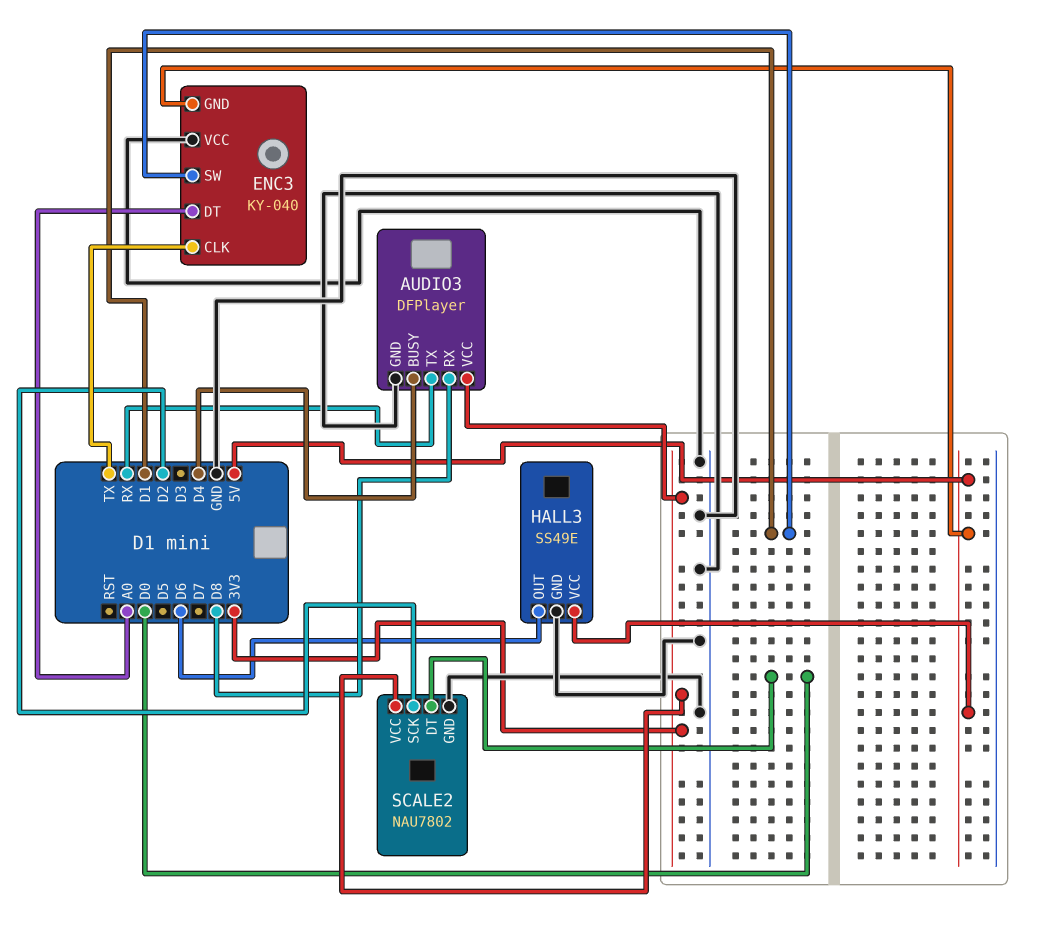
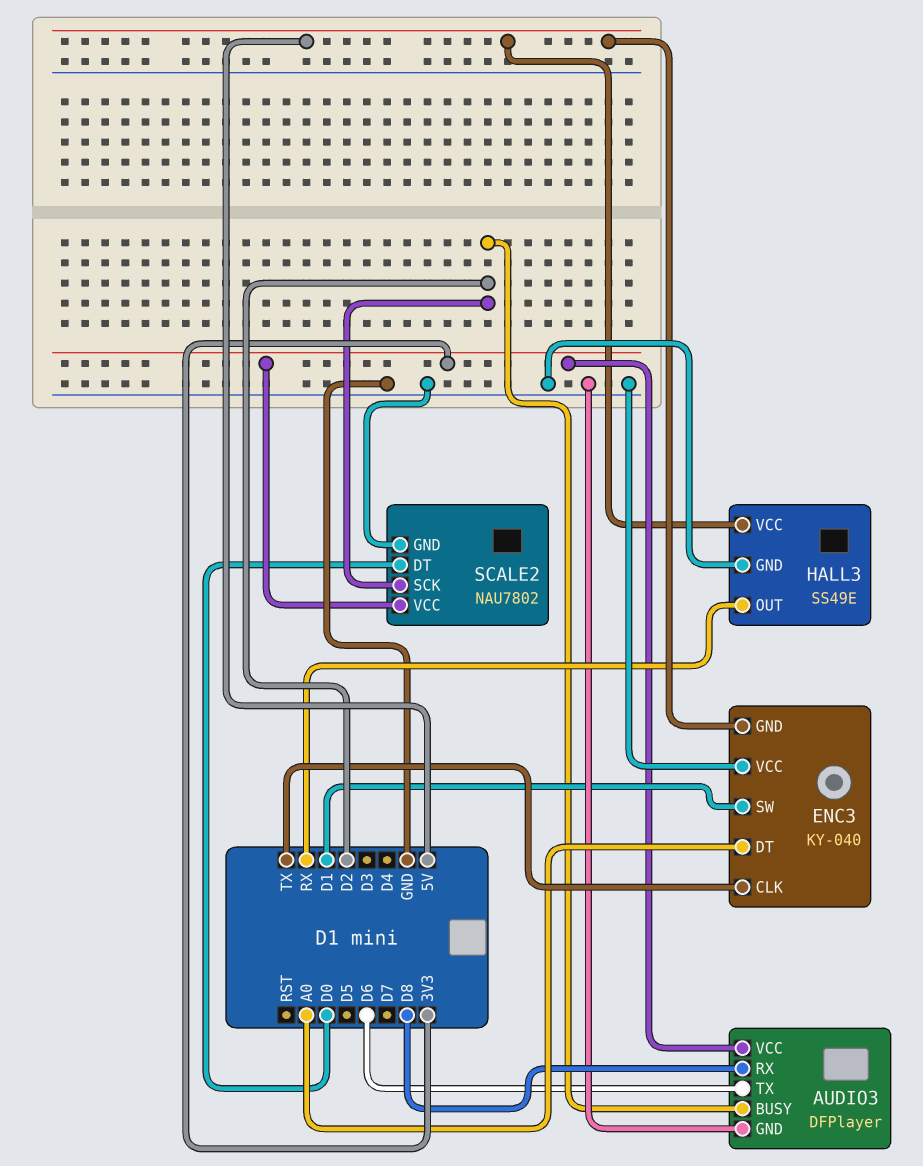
AUDIO3 pin BUSY: D4 -> D2
AUDIO3 pin TX: RX -> D6
HALL3 pin OUT: D6 -> RX

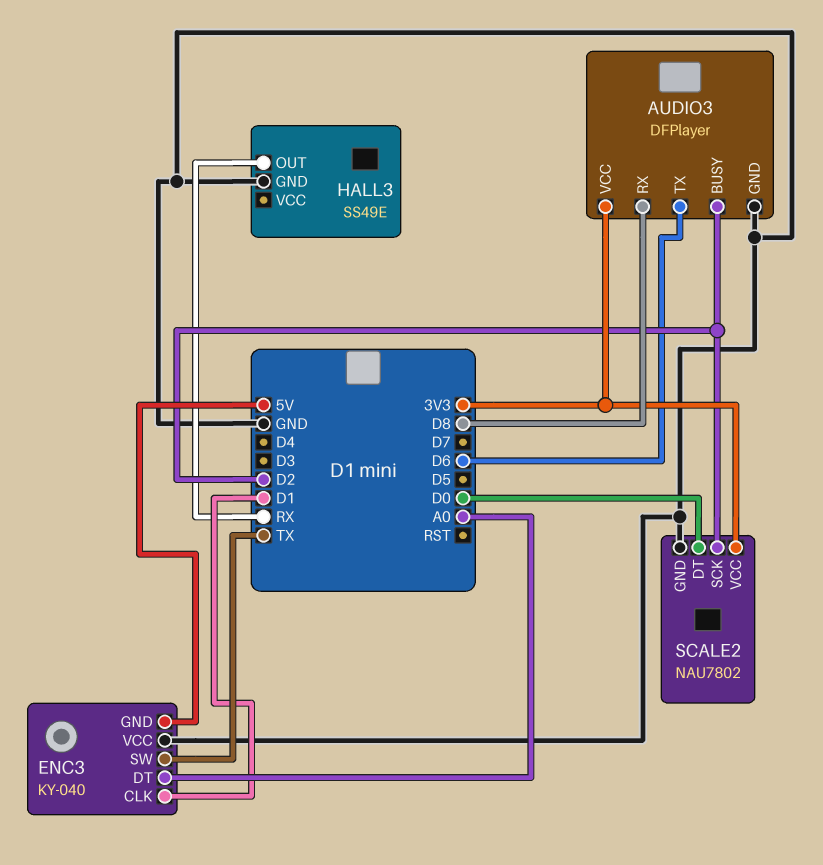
ENC3 pin CLK: TX -> D1
ENC3 pin SW: D1 -> TX
HALL3 pin VCC: 5V -> none

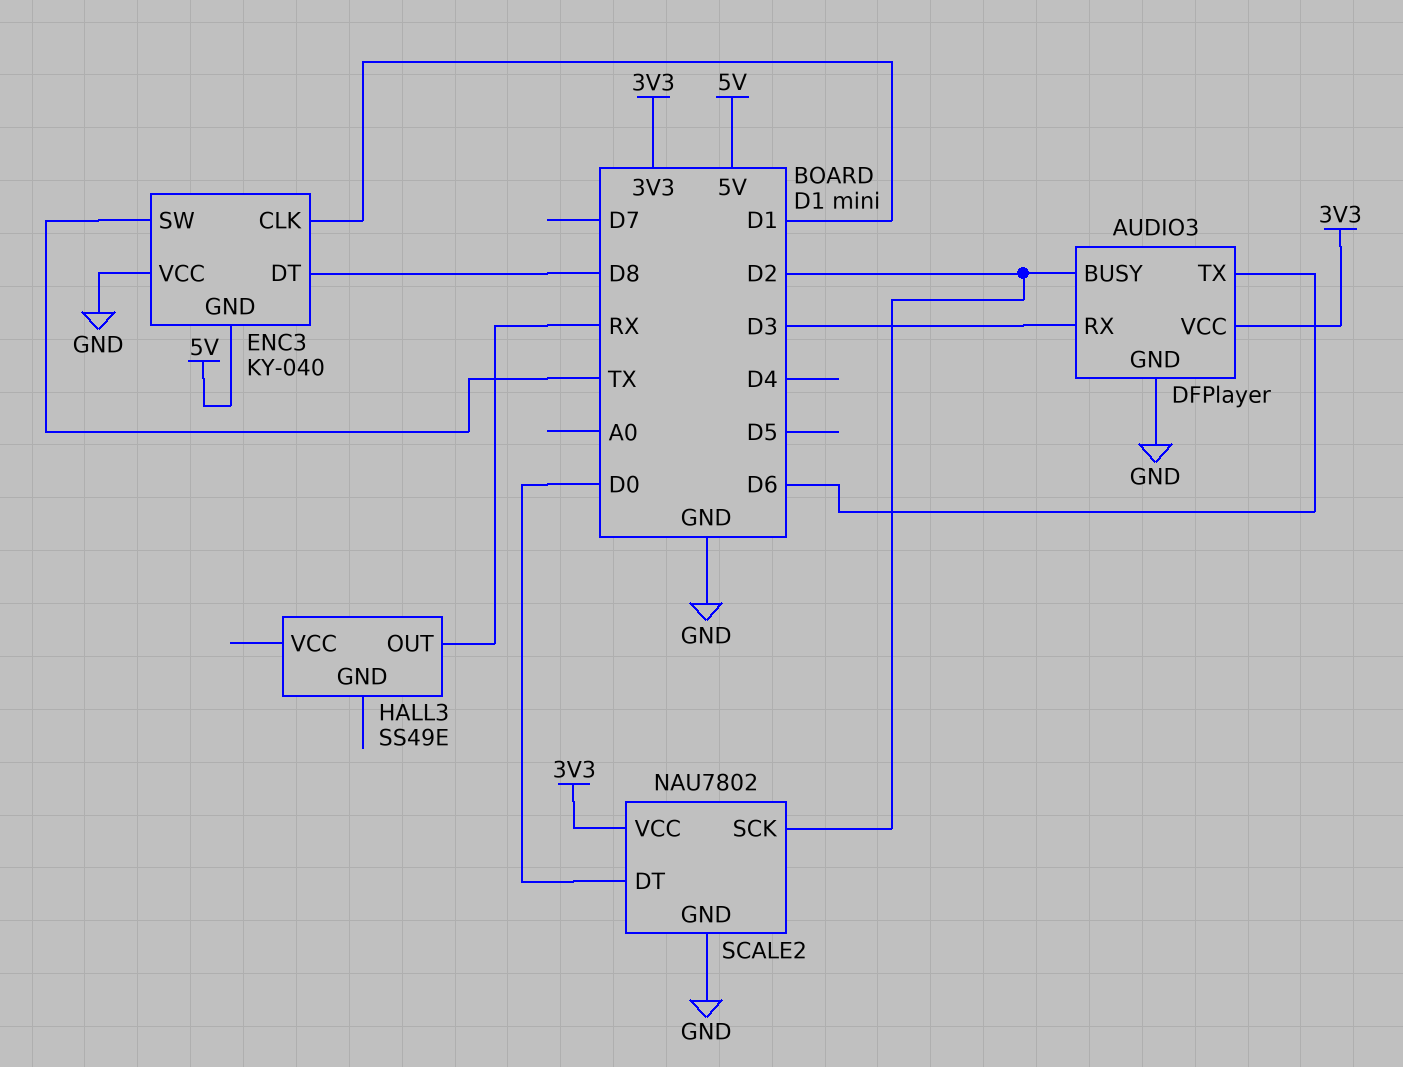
AUDIO3 pin RX: D8 -> D3
ENC3 pin DT: A0 -> D8
HALL3 pin GND: GND -> none

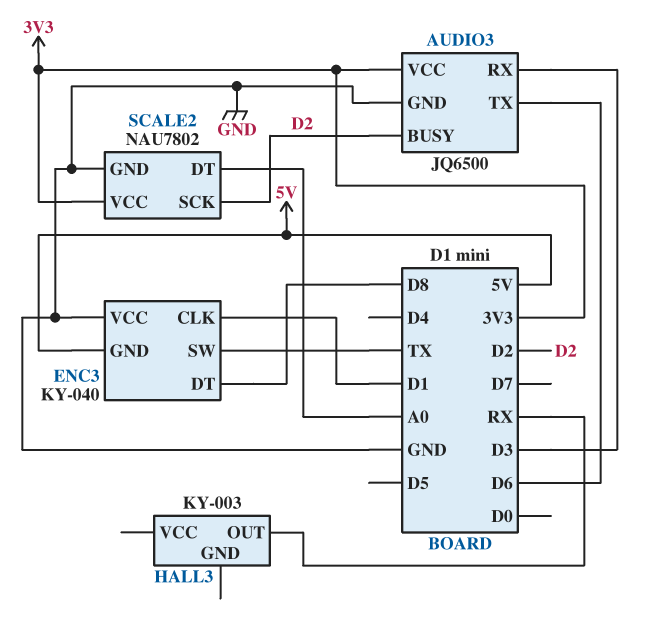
AUDIO3: DFPlayer -> JQ6500
HALL3: SS49E -> KY-003
SCALE2 pin DT: D0 -> A0

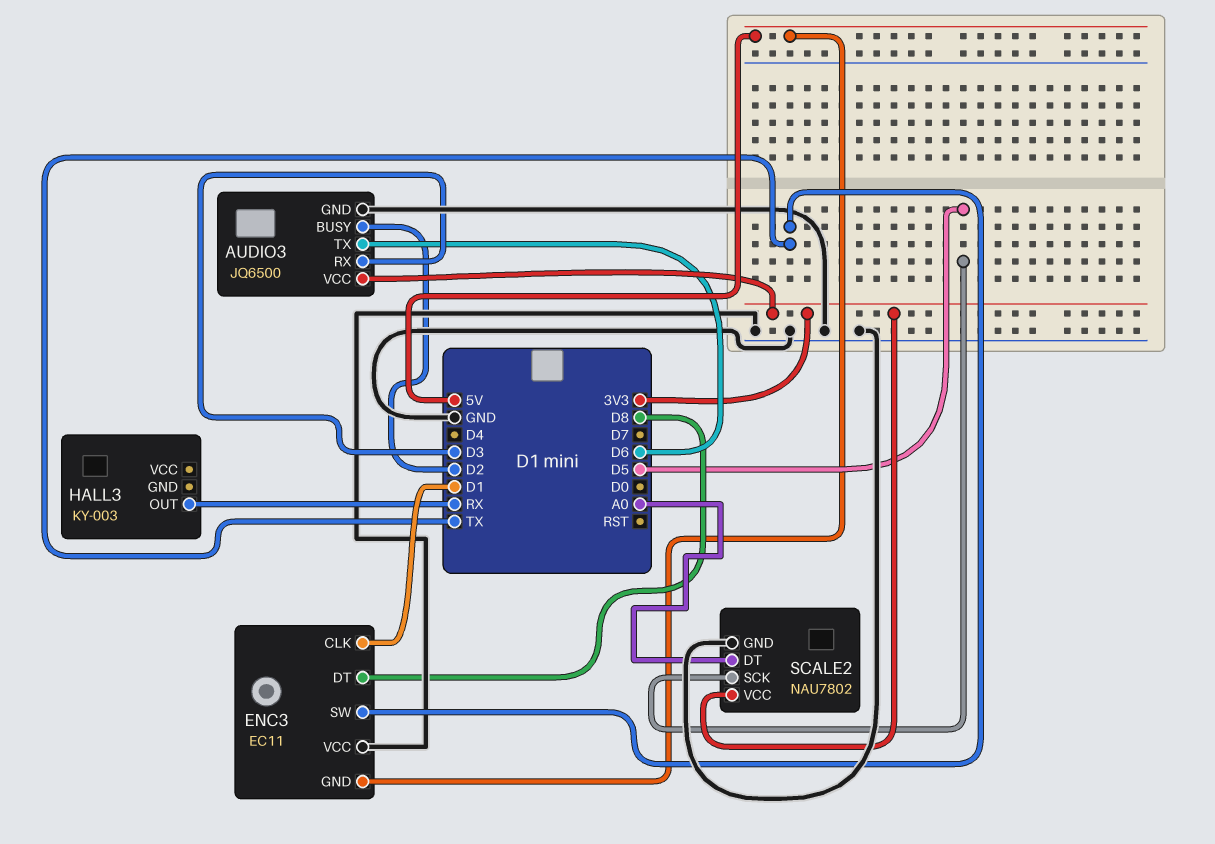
ENC3: KY-040 -> EC11
SCALE2 pin SCK: D2 -> D5

